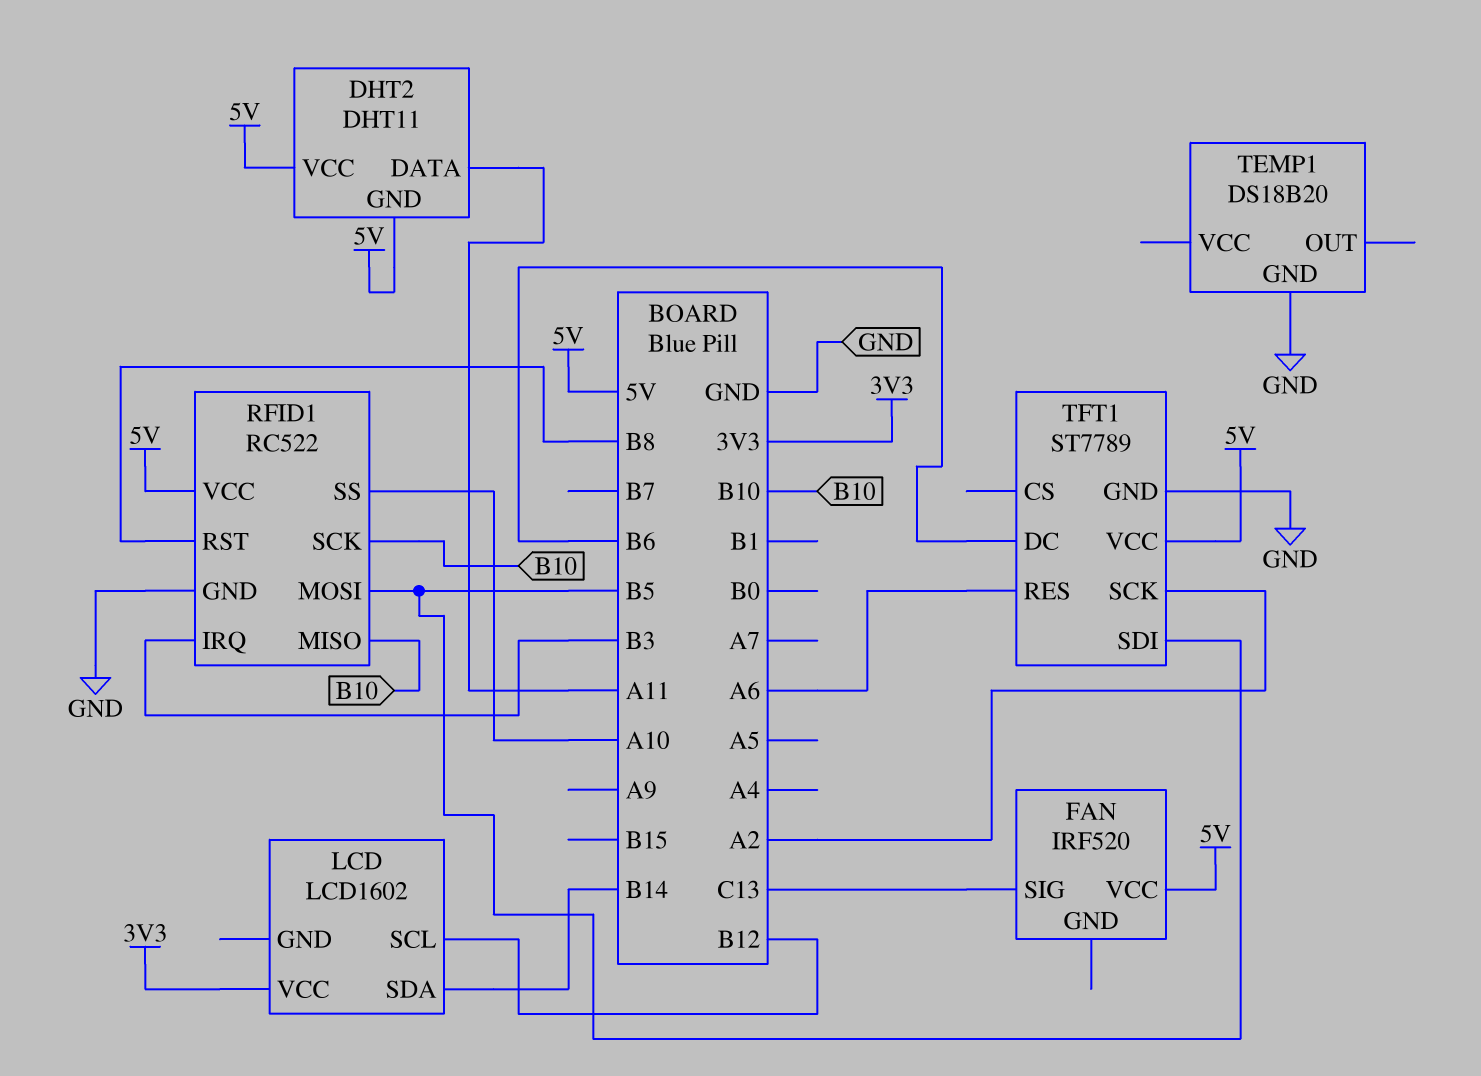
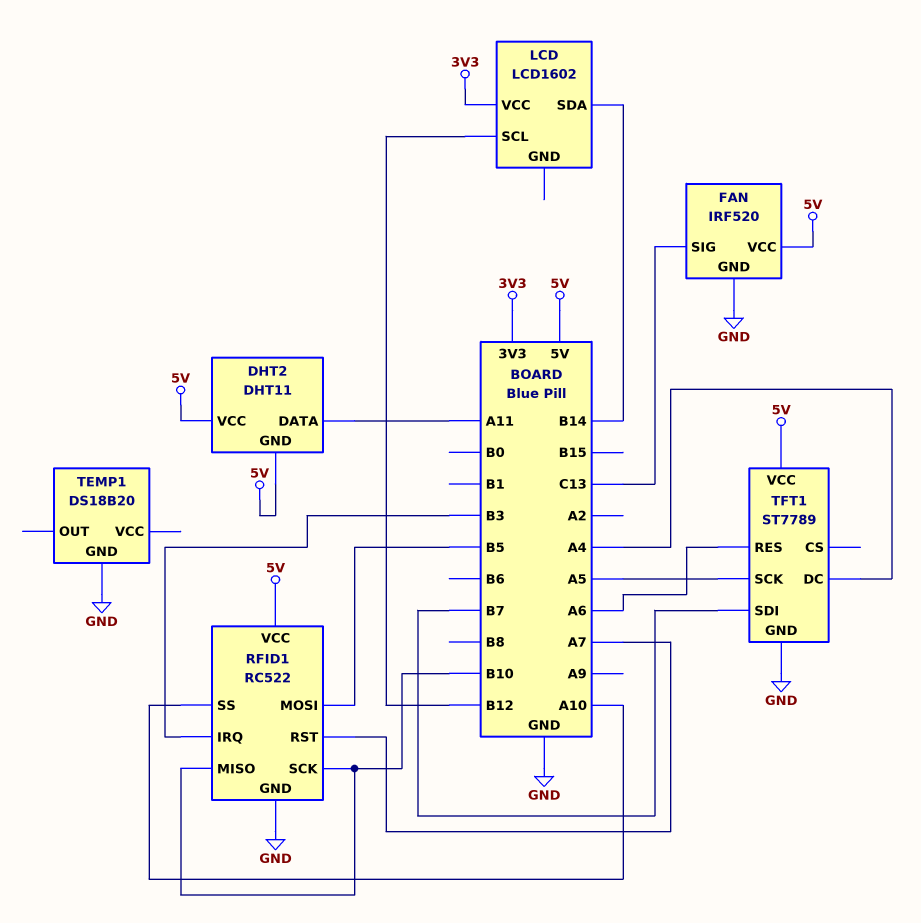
FAN pin GND: none -> GND
RFID1 pin RST: B8 -> A7
TFT1 pin DC: B6 -> A4
TFT1 pin SCK: A2 -> A5
TFT1 pin SDI: B5 -> B7

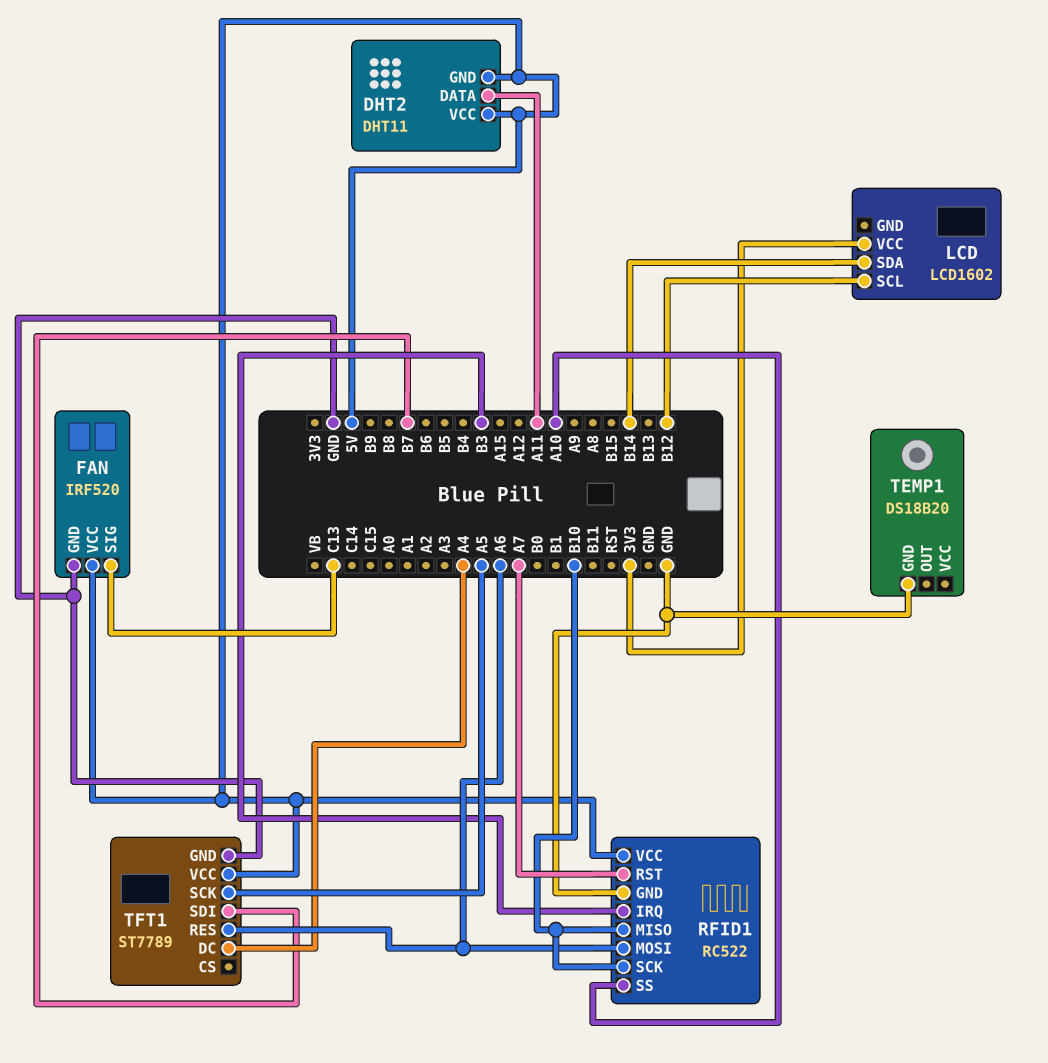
RFID1 pin MOSI: B5 -> A6

